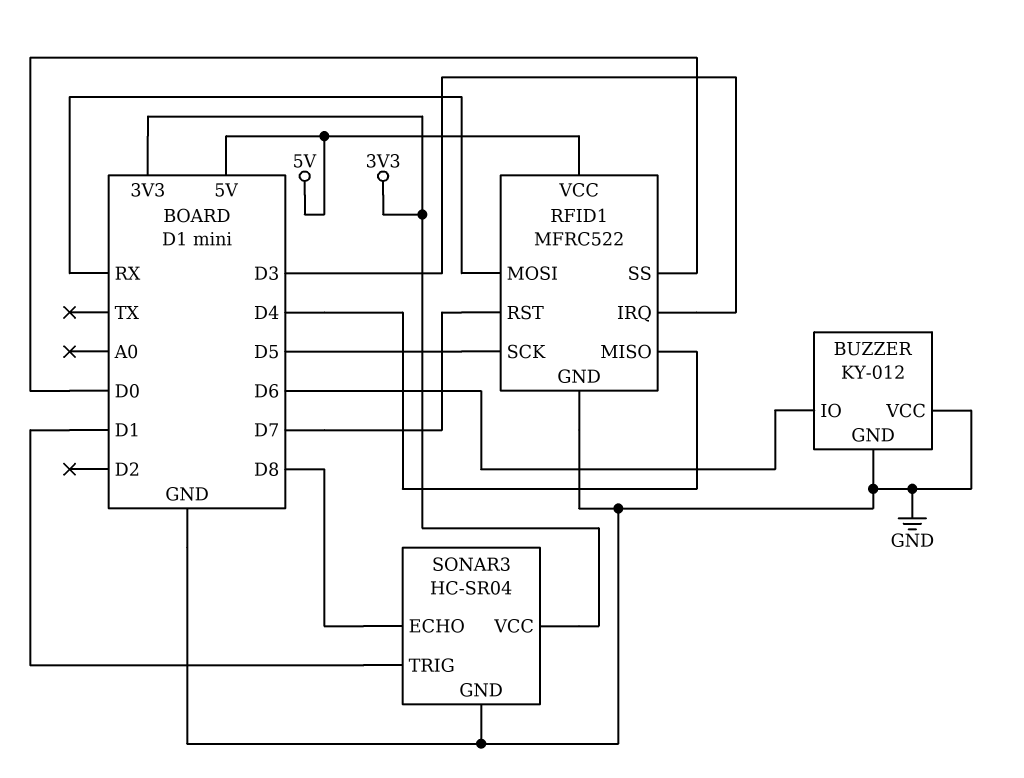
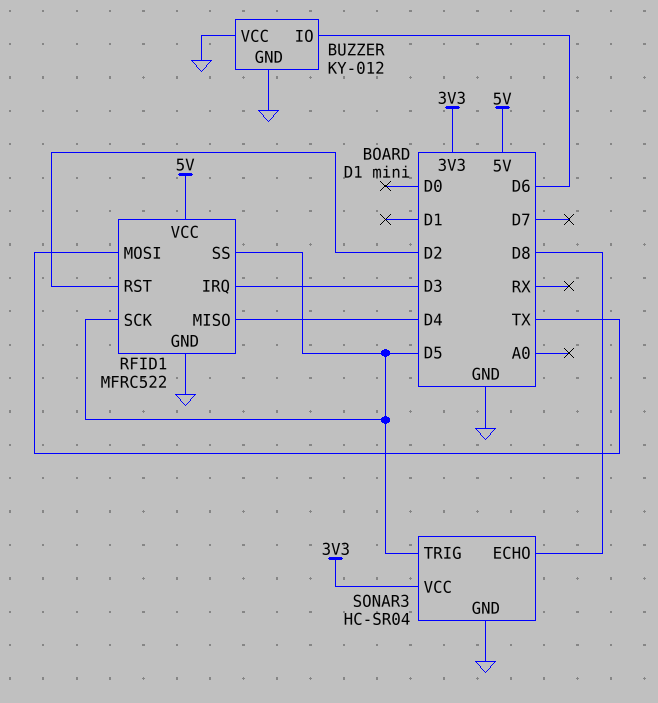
RFID1 pin MOSI: RX -> TX
RFID1 pin RST: D7 -> D2
RFID1 pin SS: D0 -> D5
SONAR3 pin TRIG: D1 -> D5

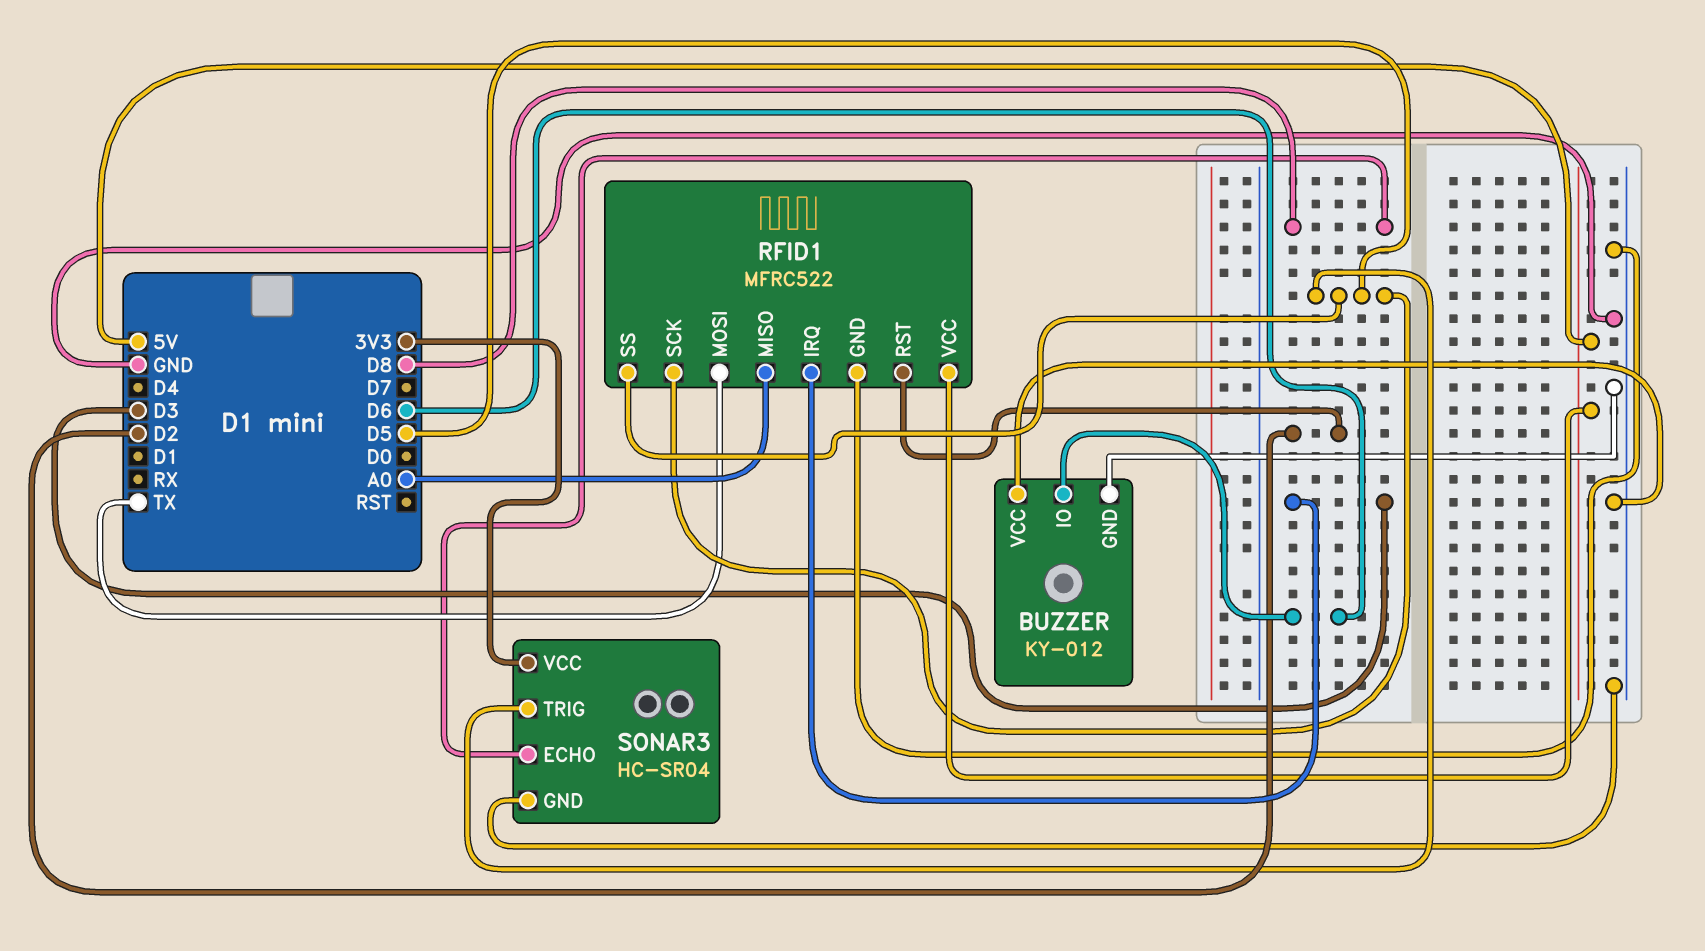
RFID1 pin MISO: D4 -> A0

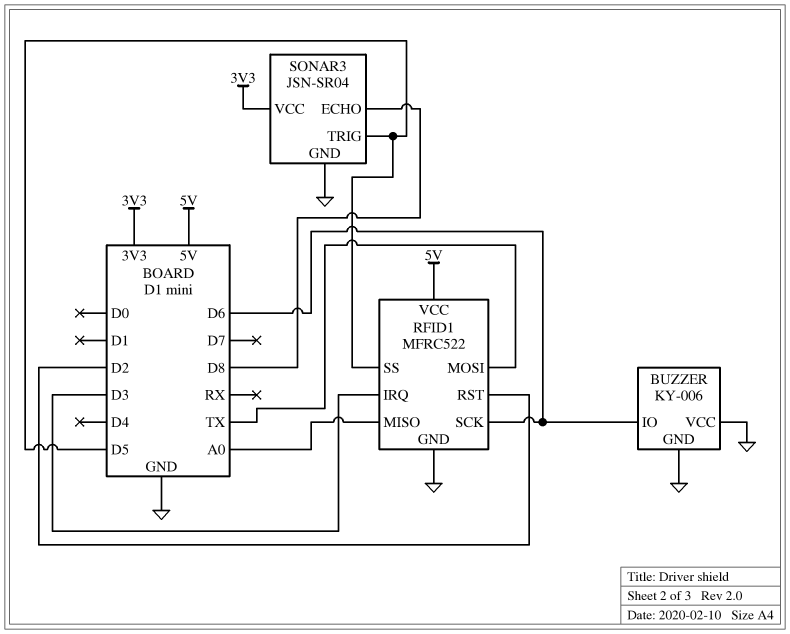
BUZZER: KY-012 -> KY-006
RFID1 pin SCK: D5 -> D6
SONAR3: HC-SR04 -> JSN-SR04

